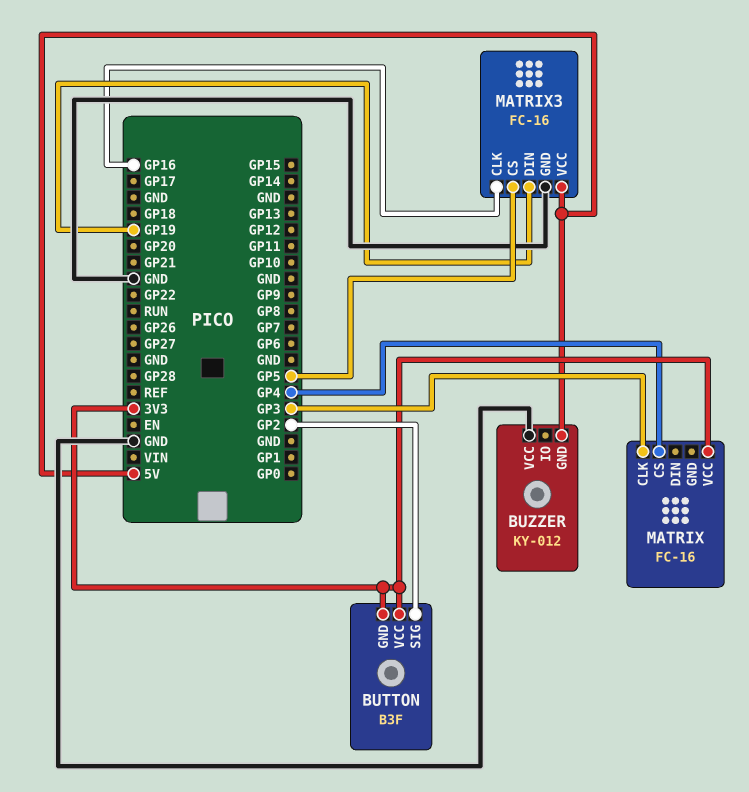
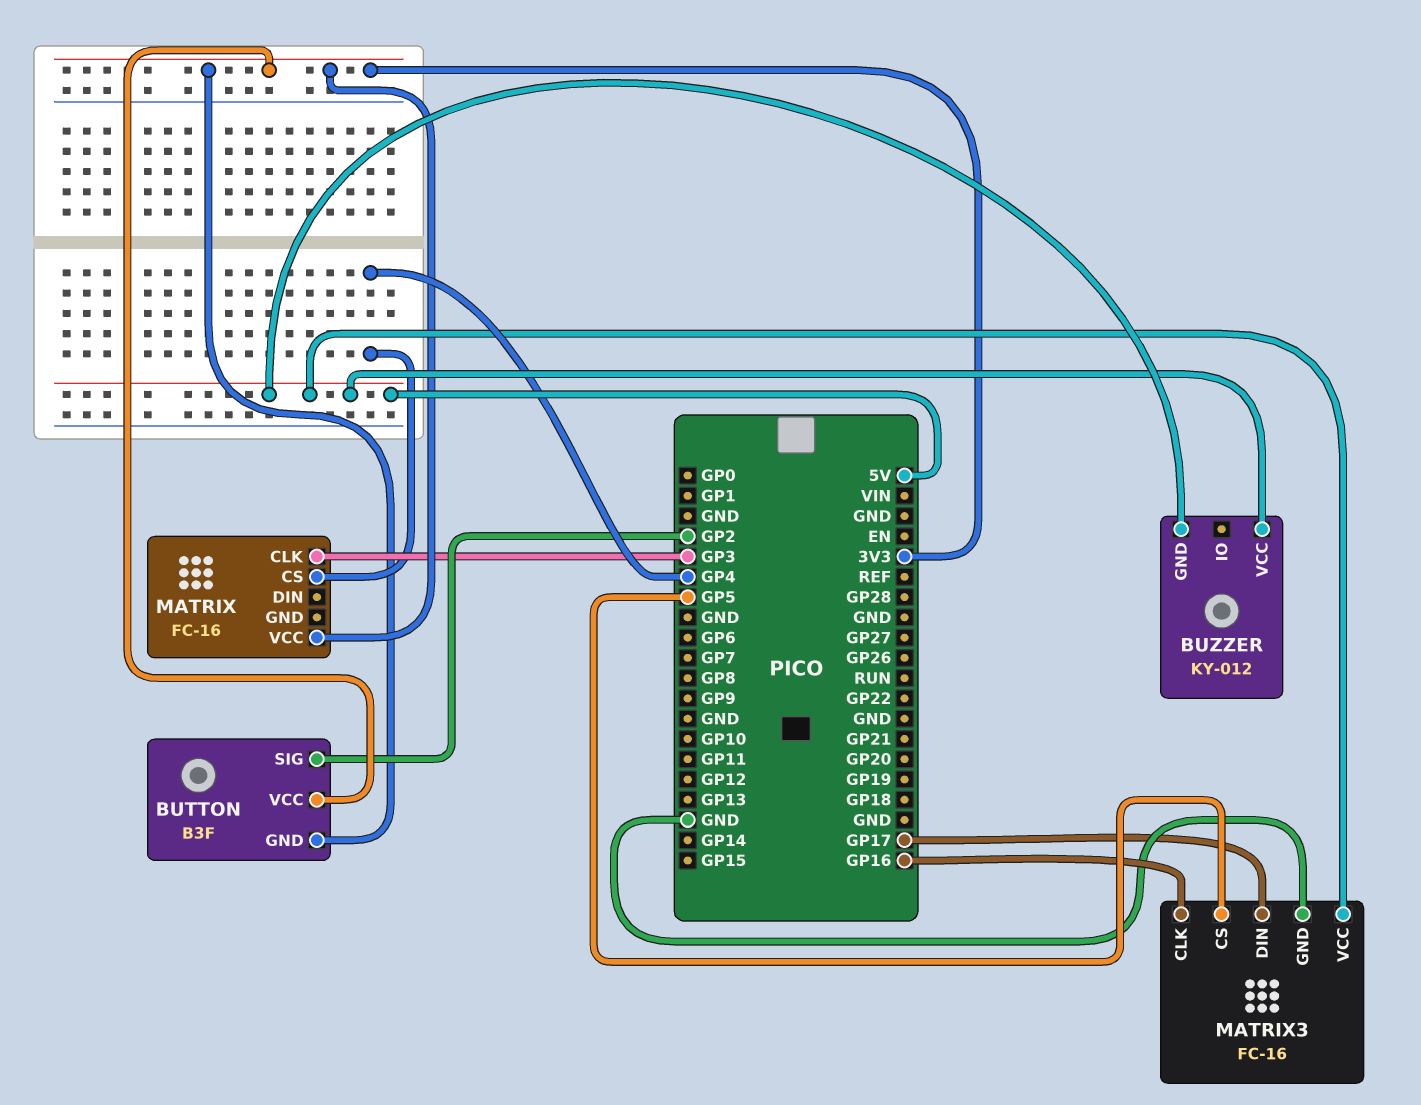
BUZZER pin VCC: GND -> 5V
MATRIX3 pin DIN: GP19 -> GP17

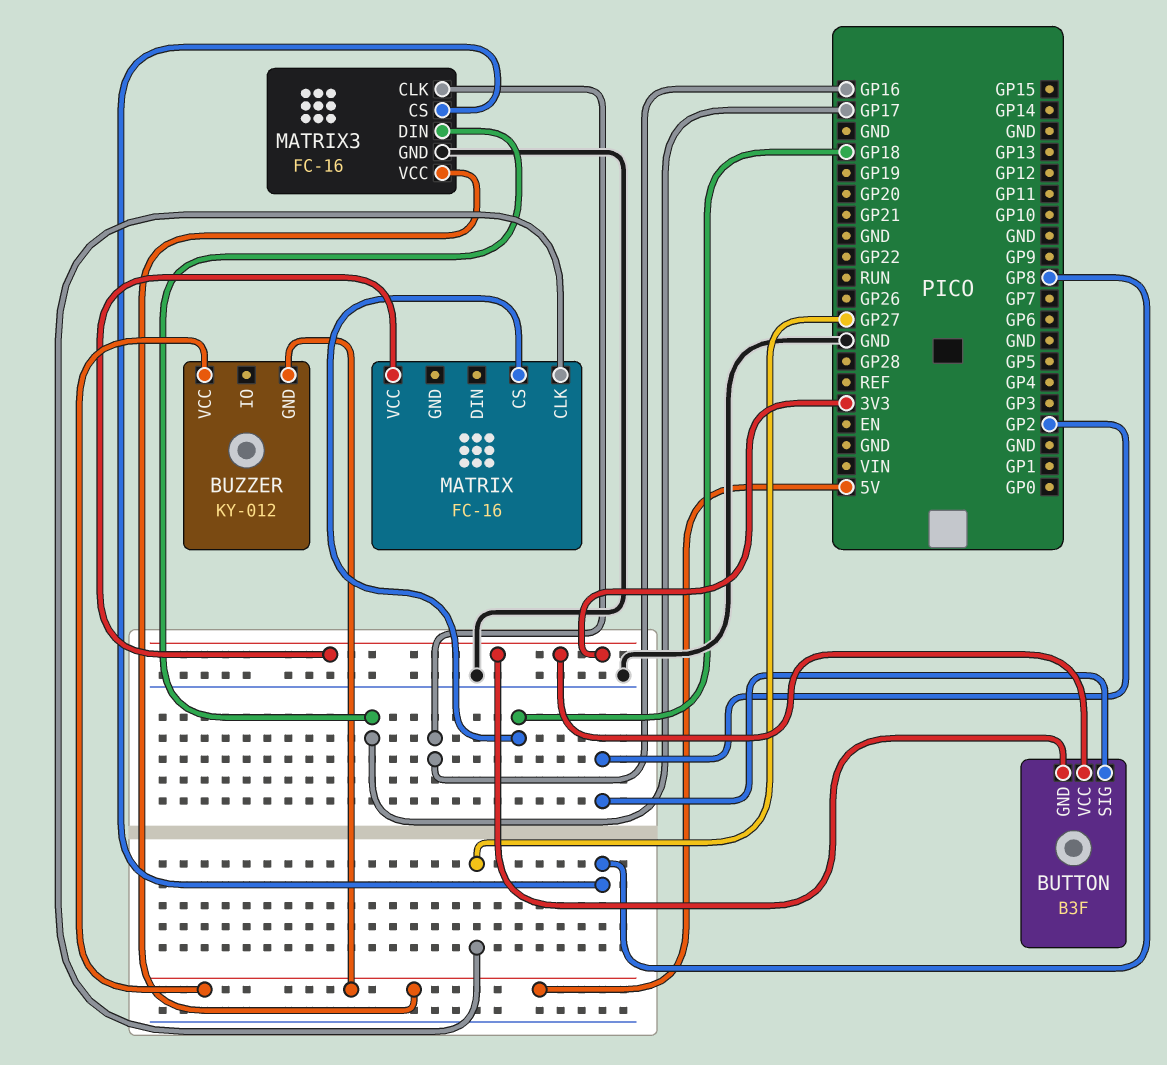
MATRIX pin CLK: GP3 -> GP27
MATRIX pin CS: GP4 -> GP18
MATRIX3 pin CS: GP5 -> GP8

